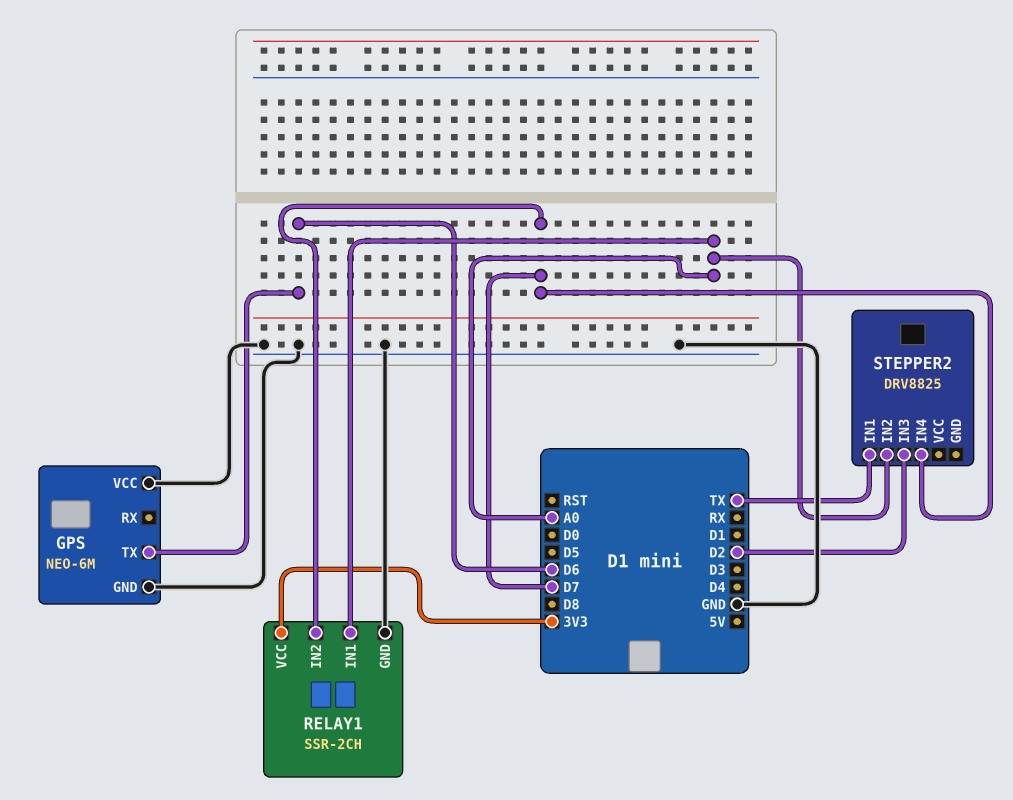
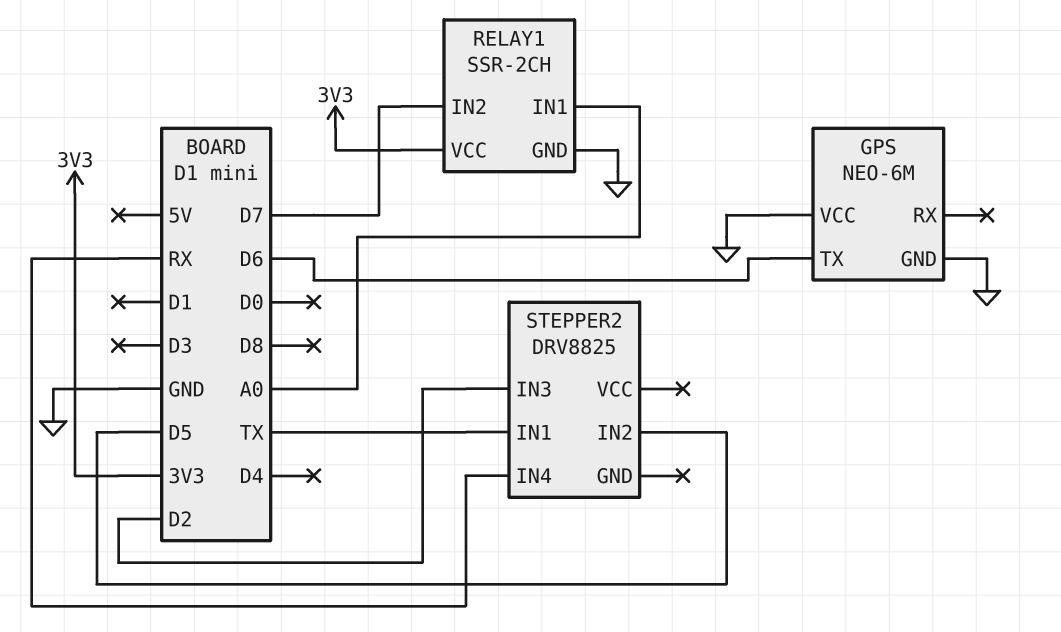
STEPPER2 pin IN2: A0 -> D5
STEPPER2 pin IN4: D7 -> RX

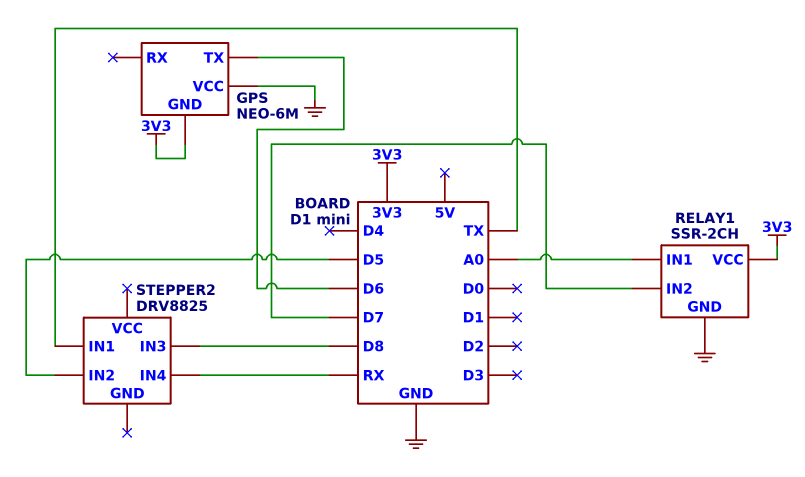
GPS pin GND: GND -> 3V3
STEPPER2 pin IN3: D2 -> D8

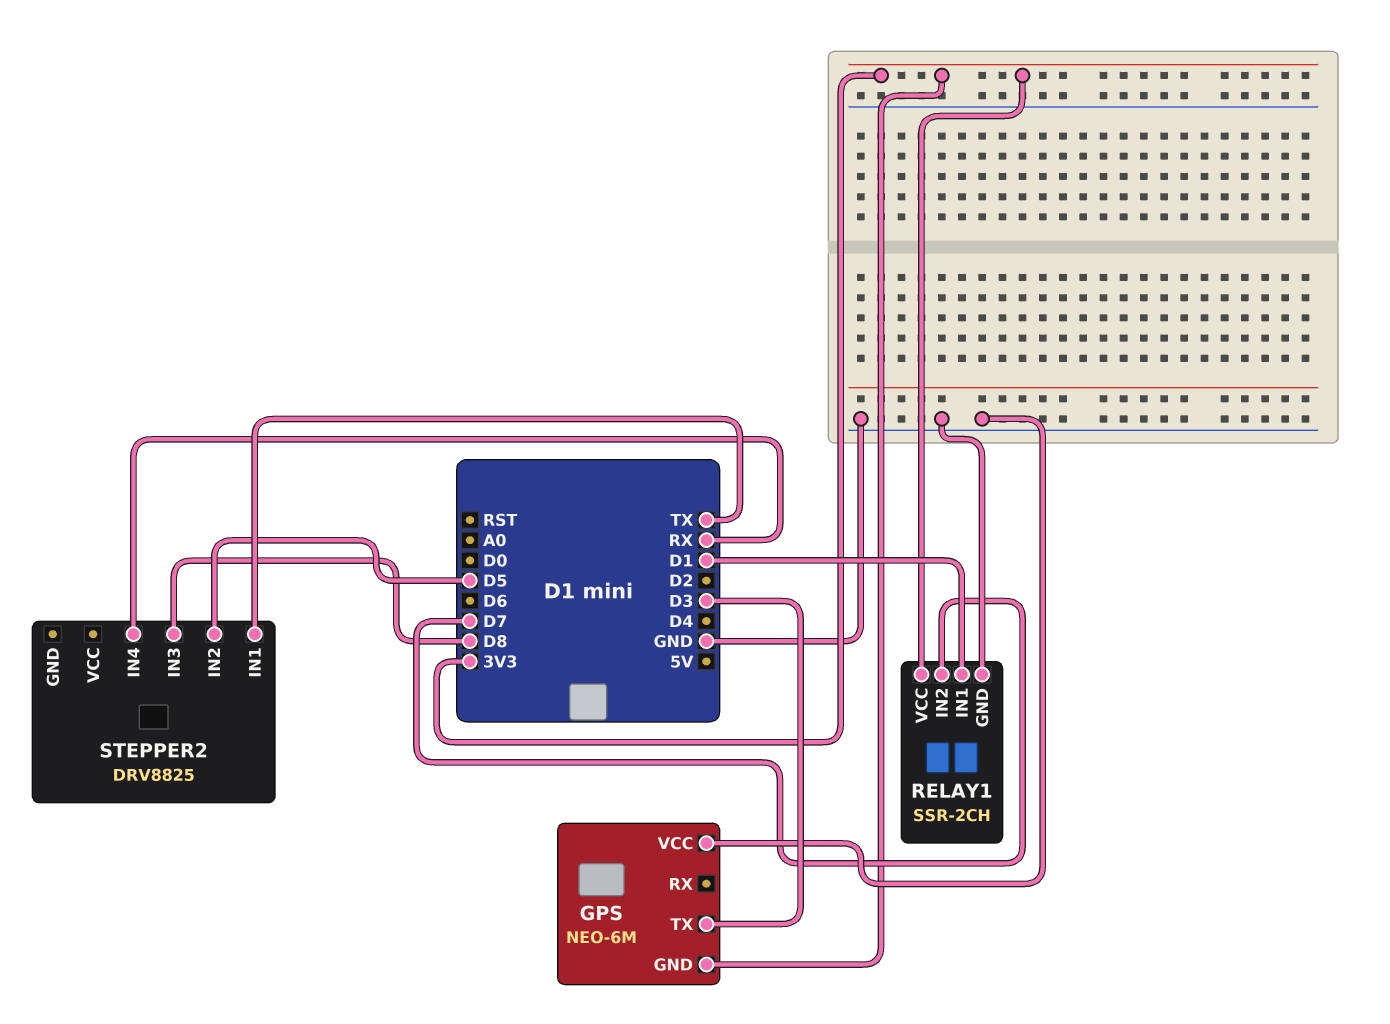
GPS pin TX: D6 -> D3
RELAY1 pin IN1: A0 -> D1

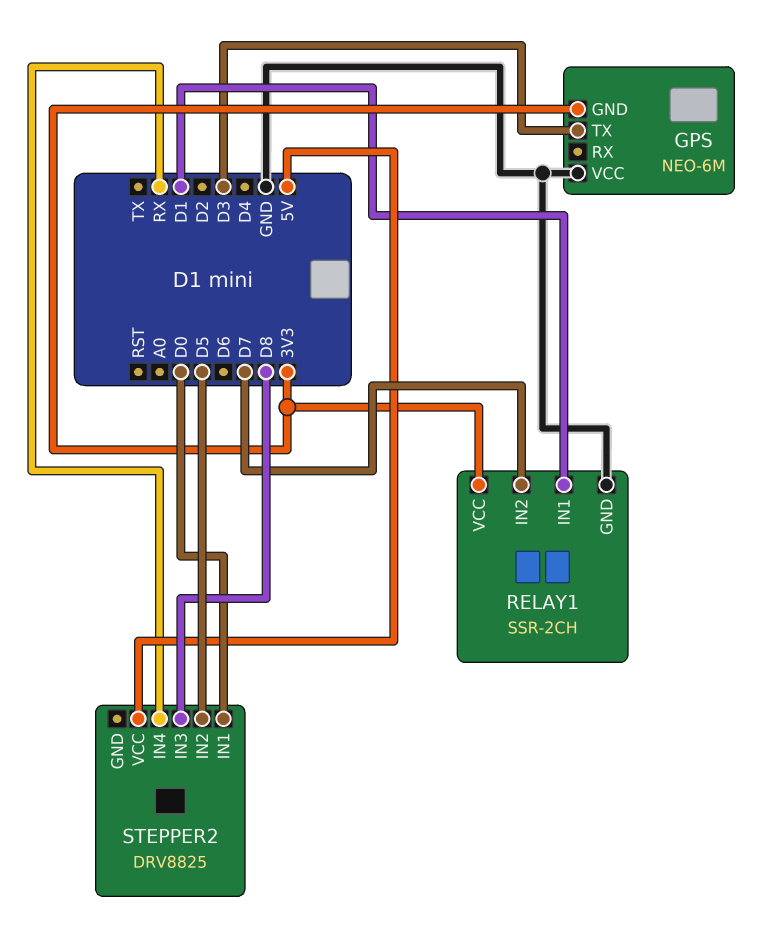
STEPPER2 pin IN1: TX -> D0
STEPPER2 pin VCC: none -> 5V

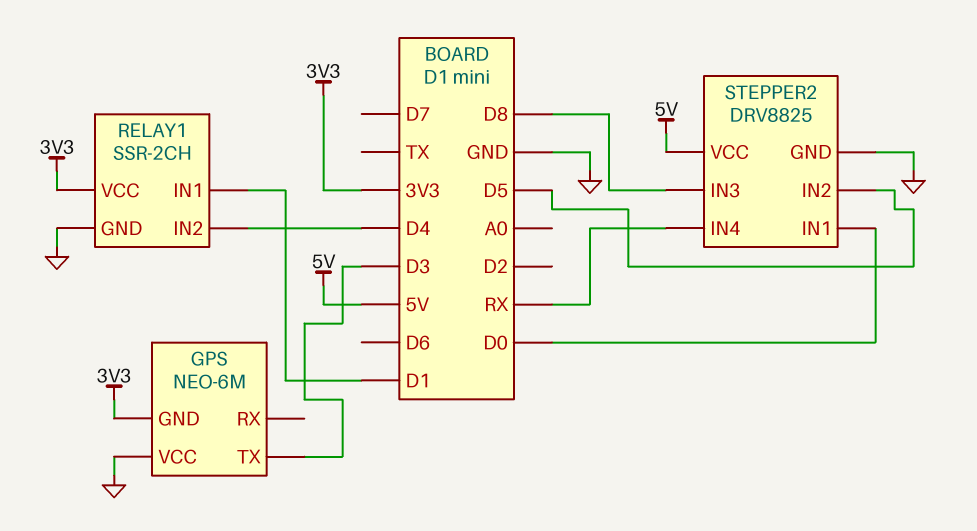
RELAY1 pin IN2: D7 -> D4
STEPPER2 pin GND: none -> GND

